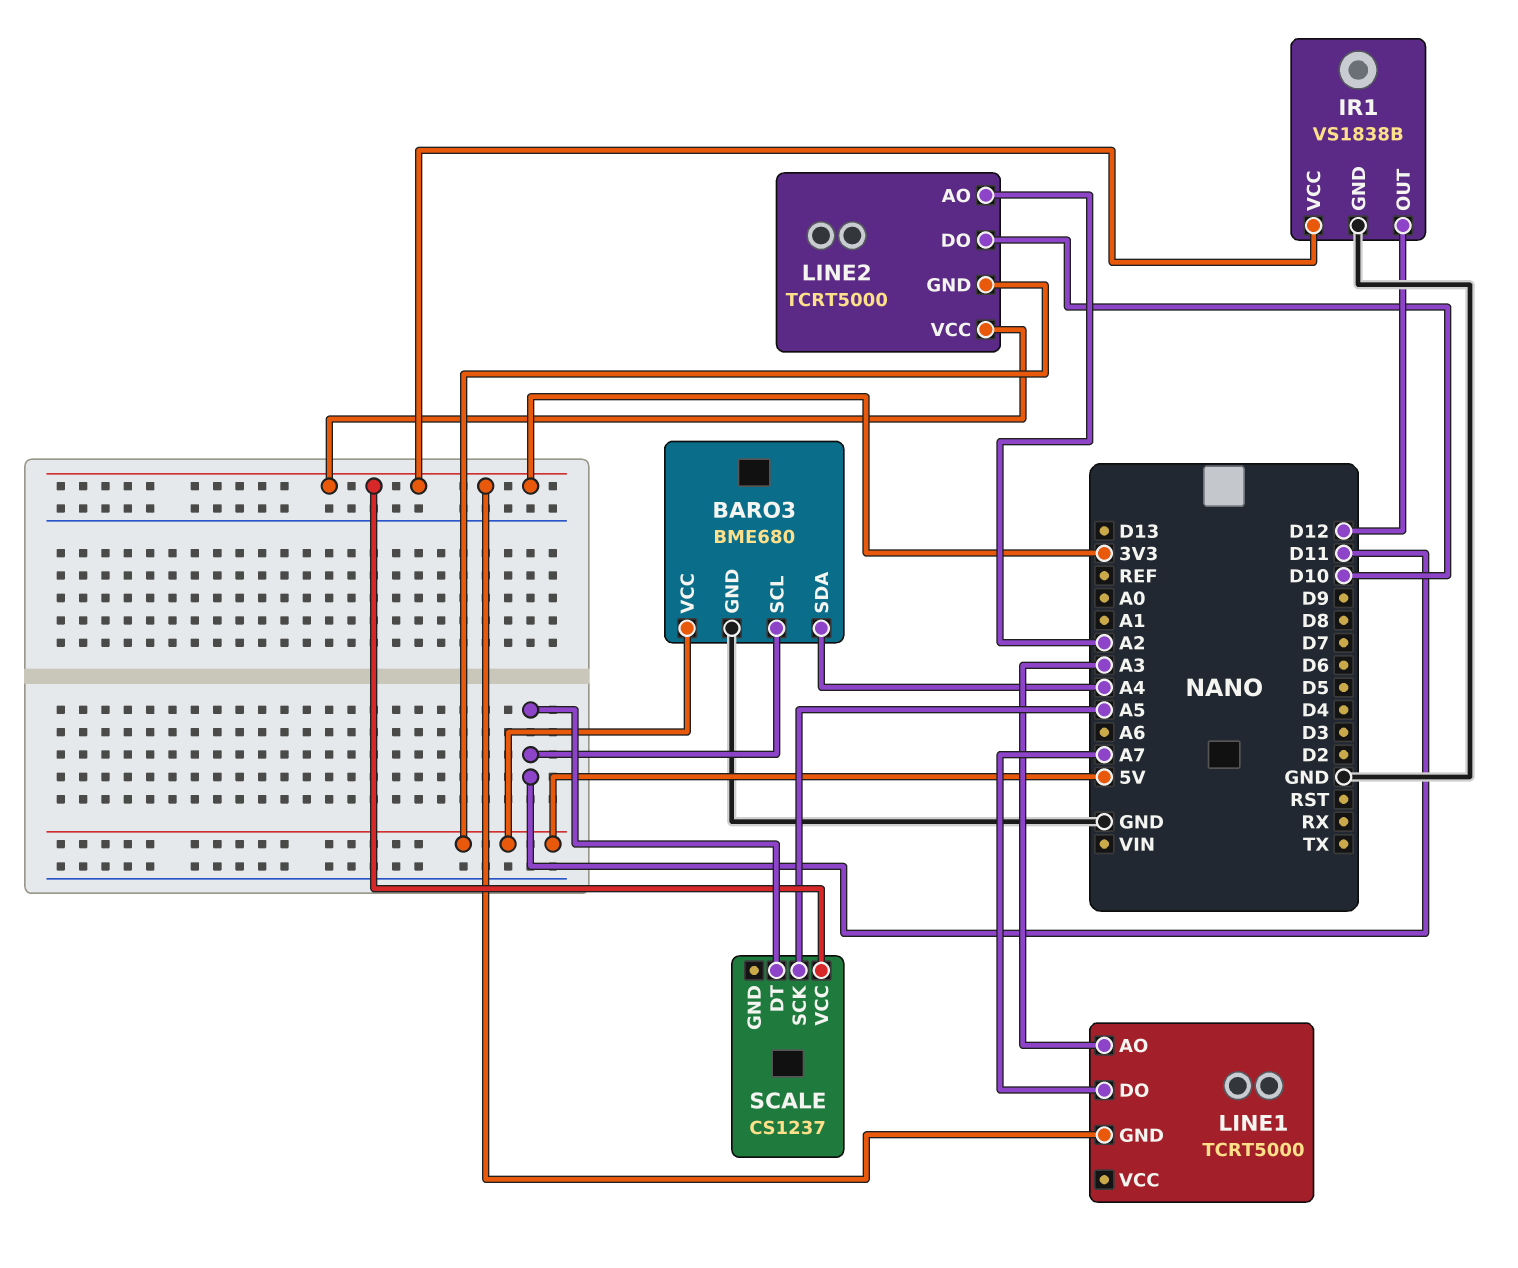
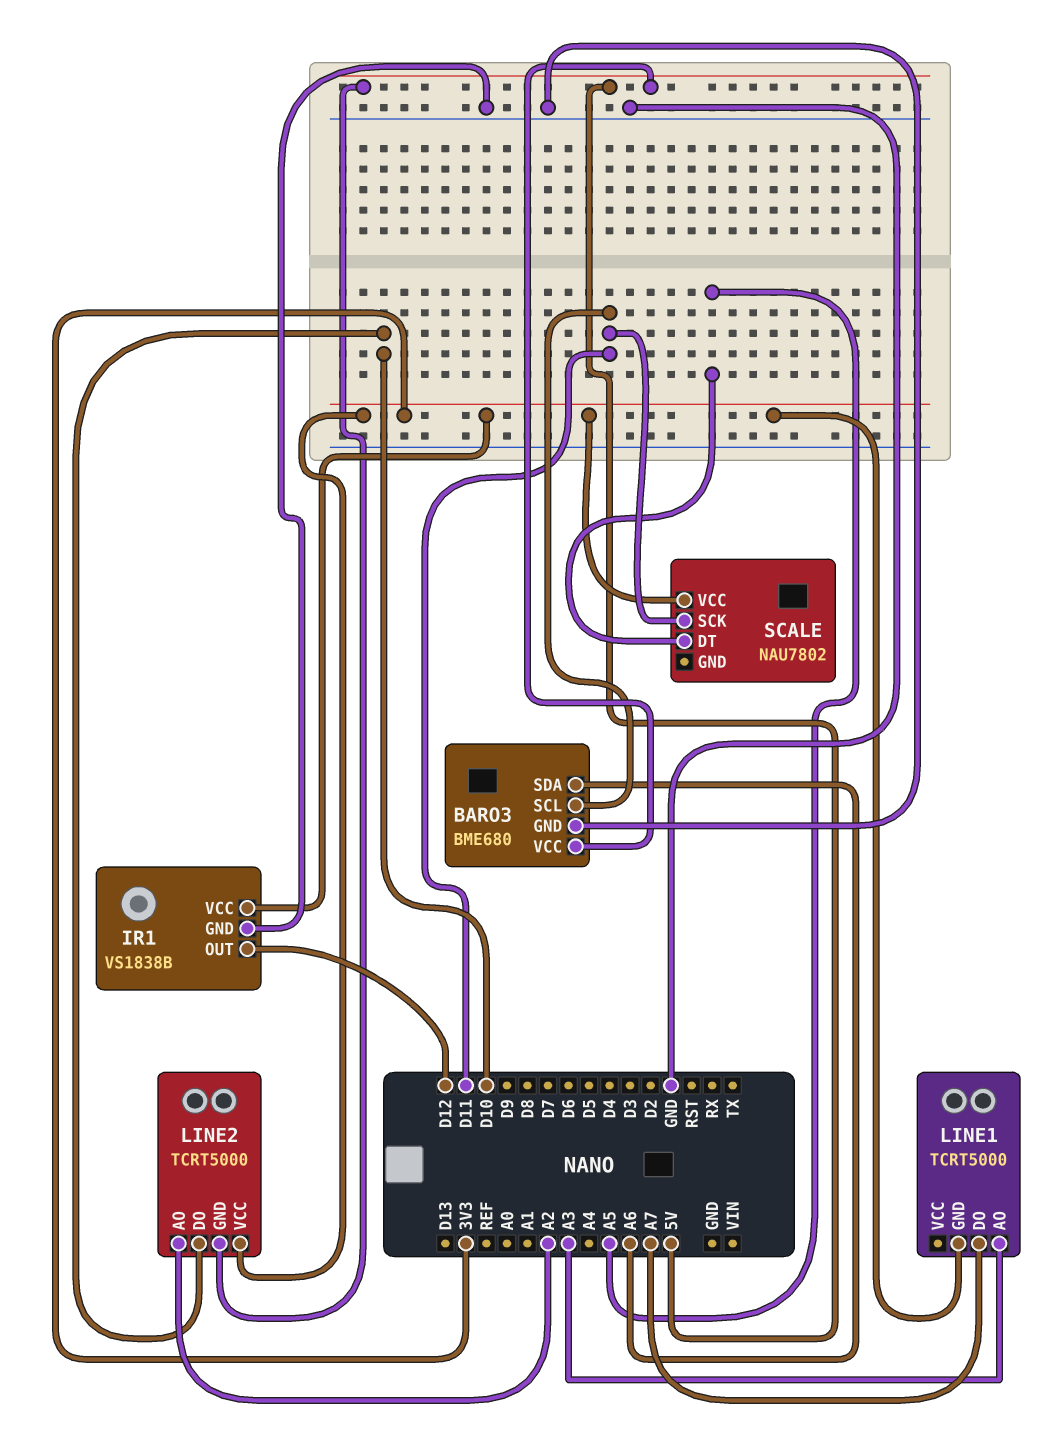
BARO3 pin SDA: A4 -> A6
SCALE: CS1237 -> NAU7802
SCALE pin DT: D11 -> A5
SCALE pin SCK: A5 -> D11

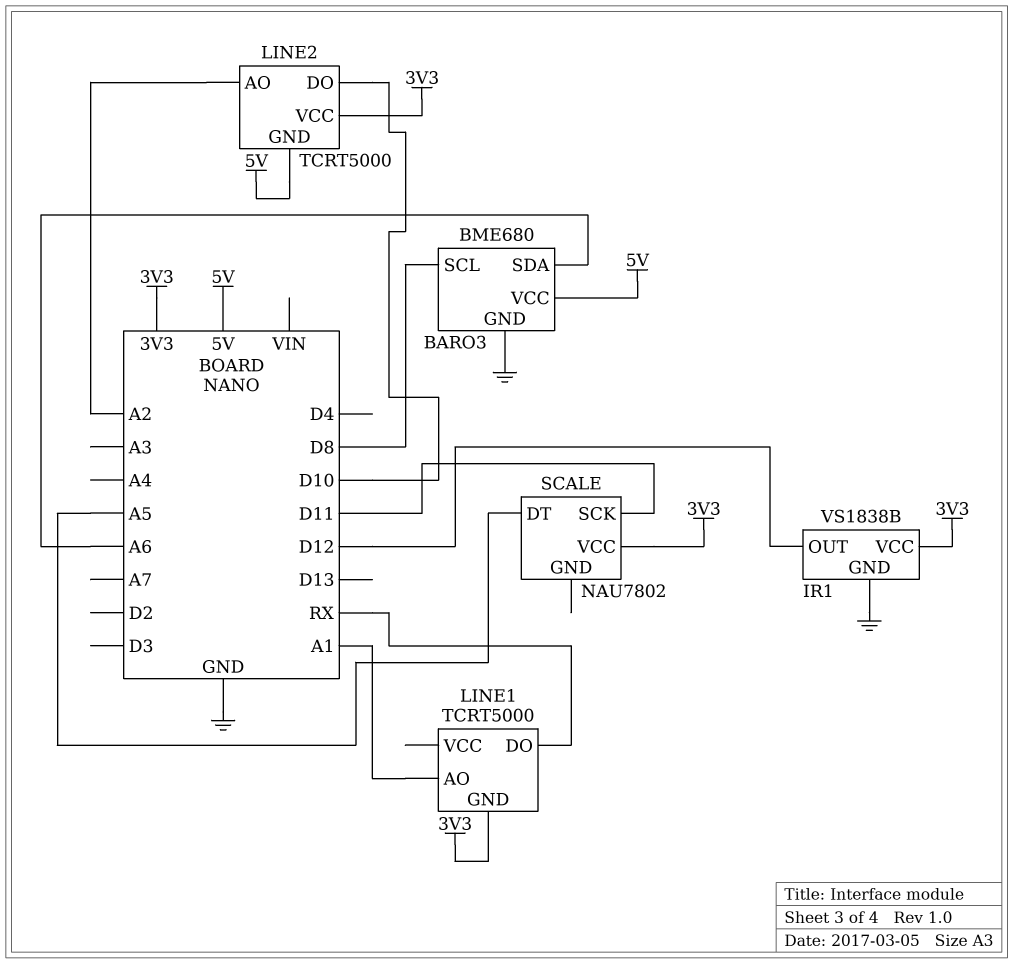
BARO3 pin SCL: D11 -> D8
LINE1 pin AO: A3 -> A1
LINE1 pin DO: A7 -> RX

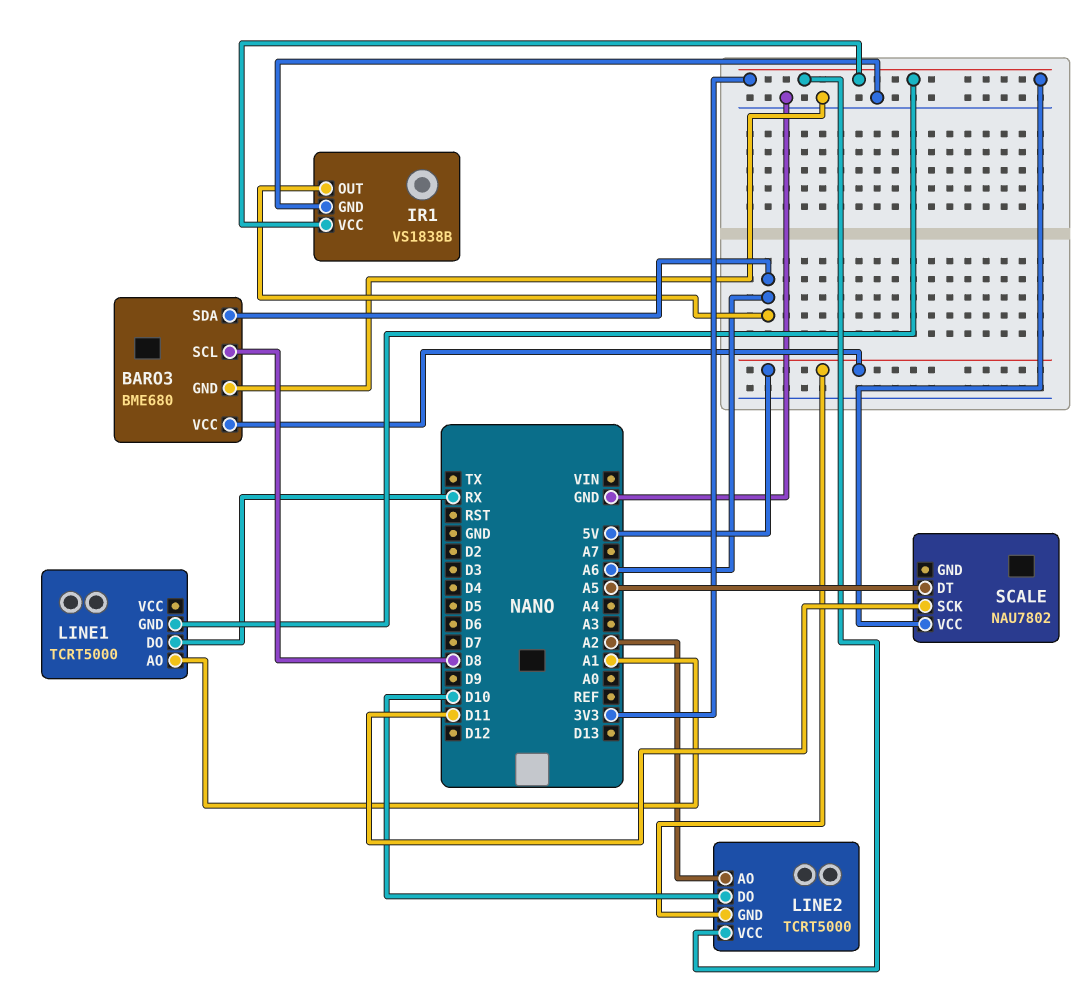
IR1 pin OUT: D12 -> A6

